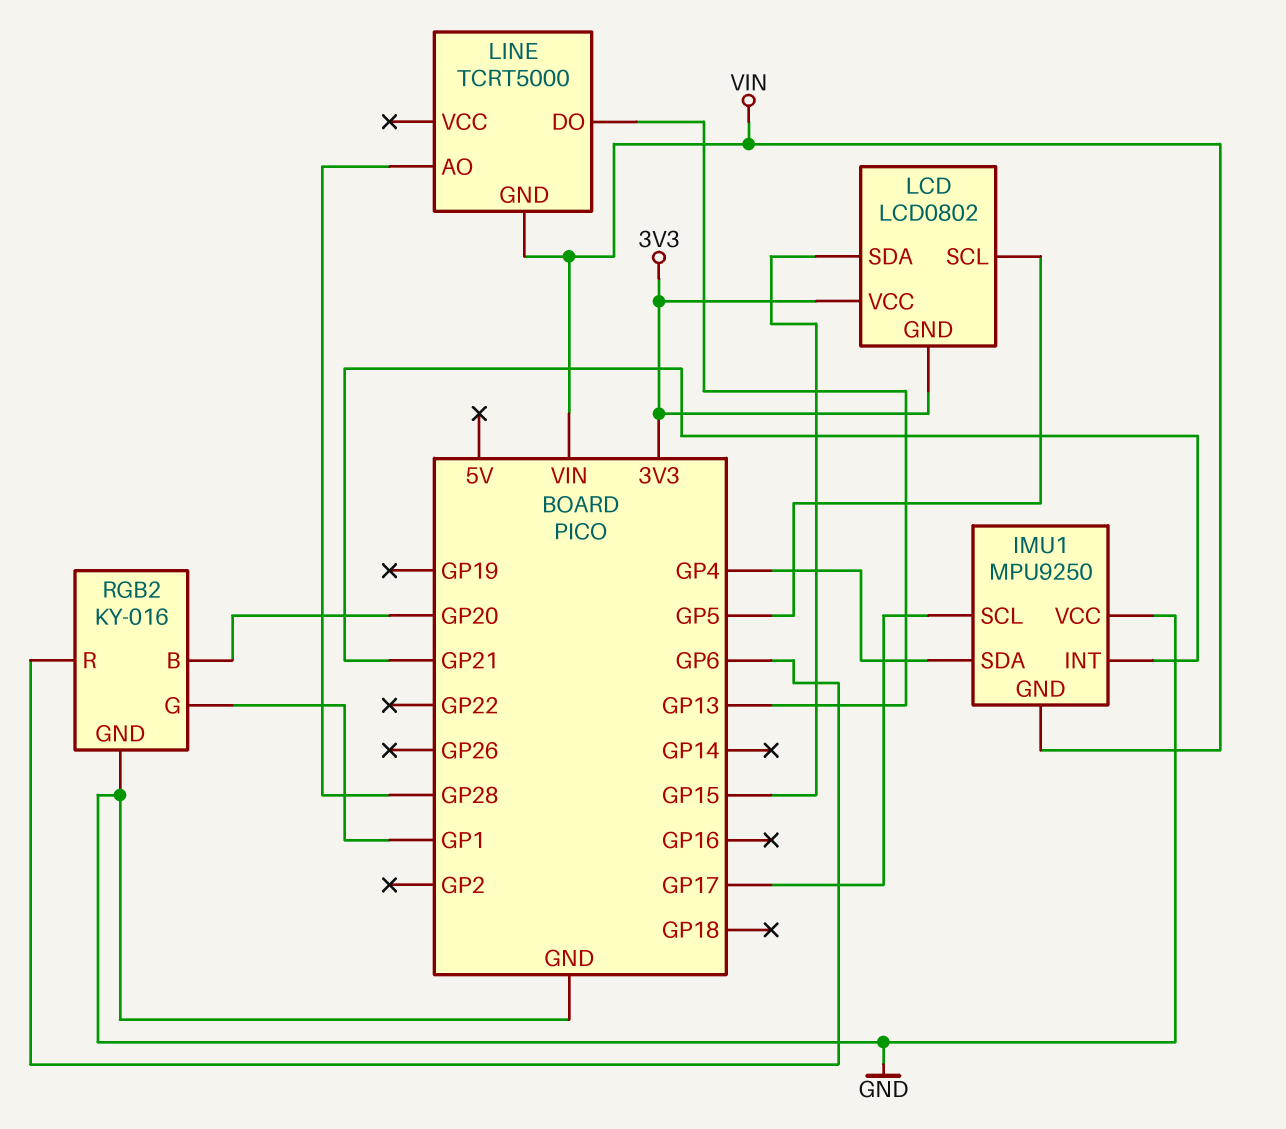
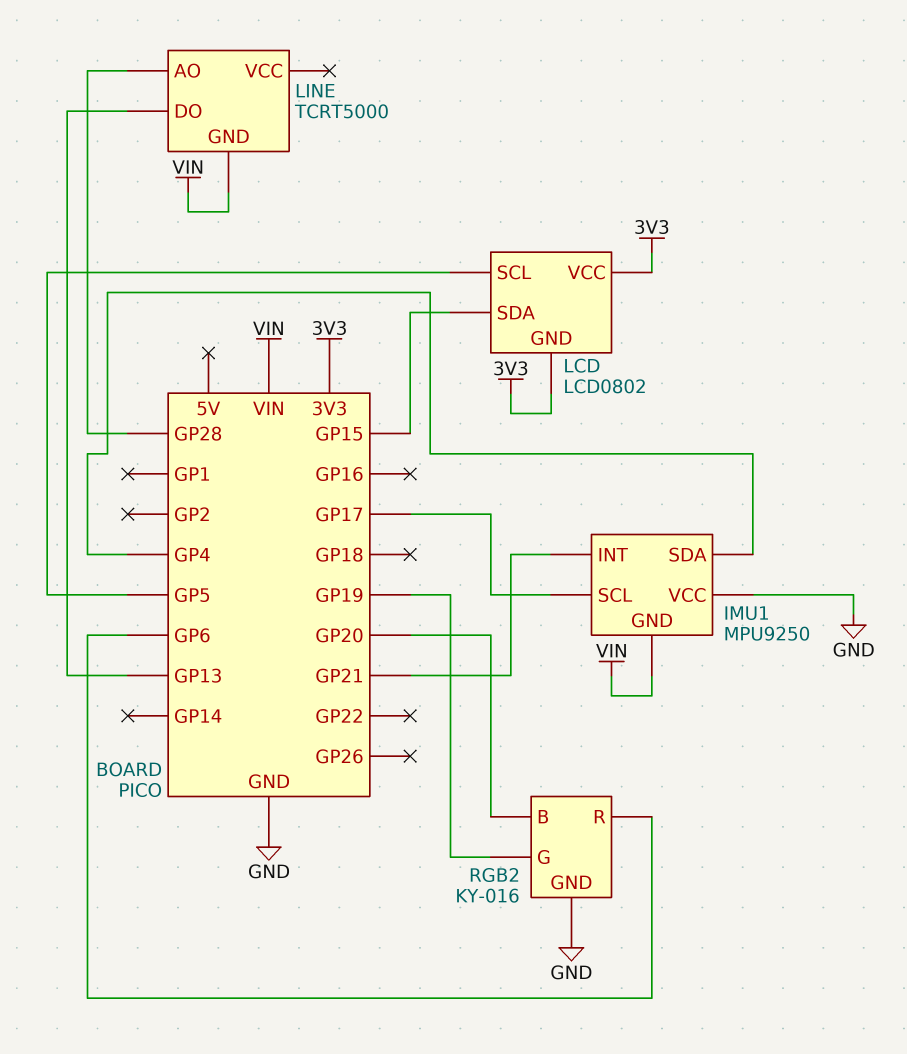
RGB2 pin G: GP1 -> GP19

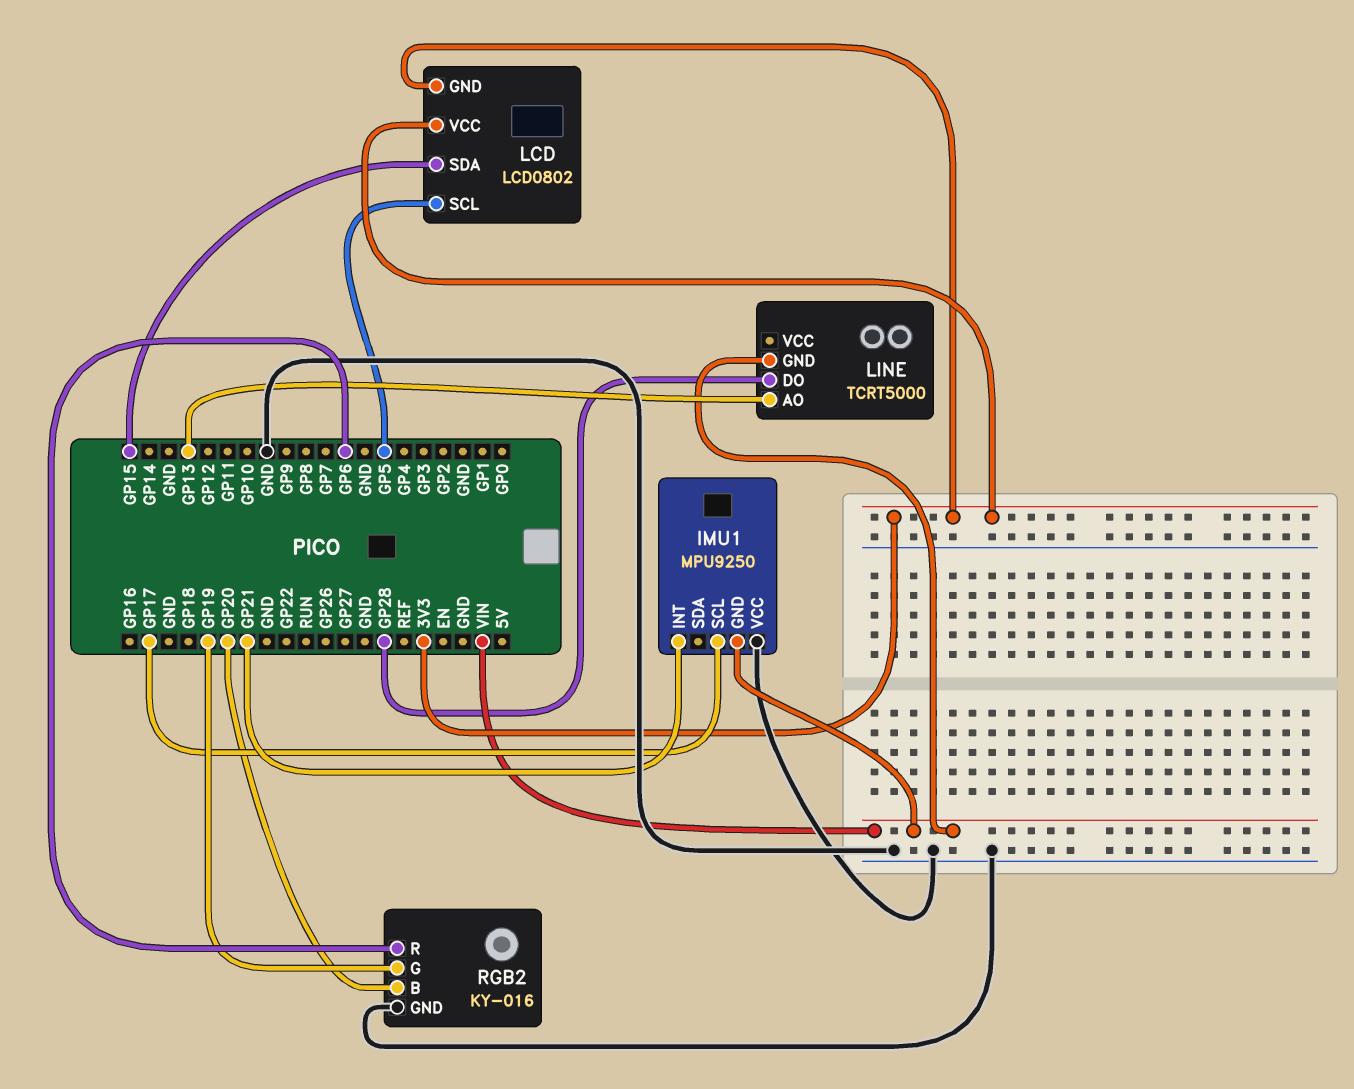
IMU1 pin SDA: GP4 -> none
LINE pin AO: GP28 -> GP13
LINE pin DO: GP13 -> GP28

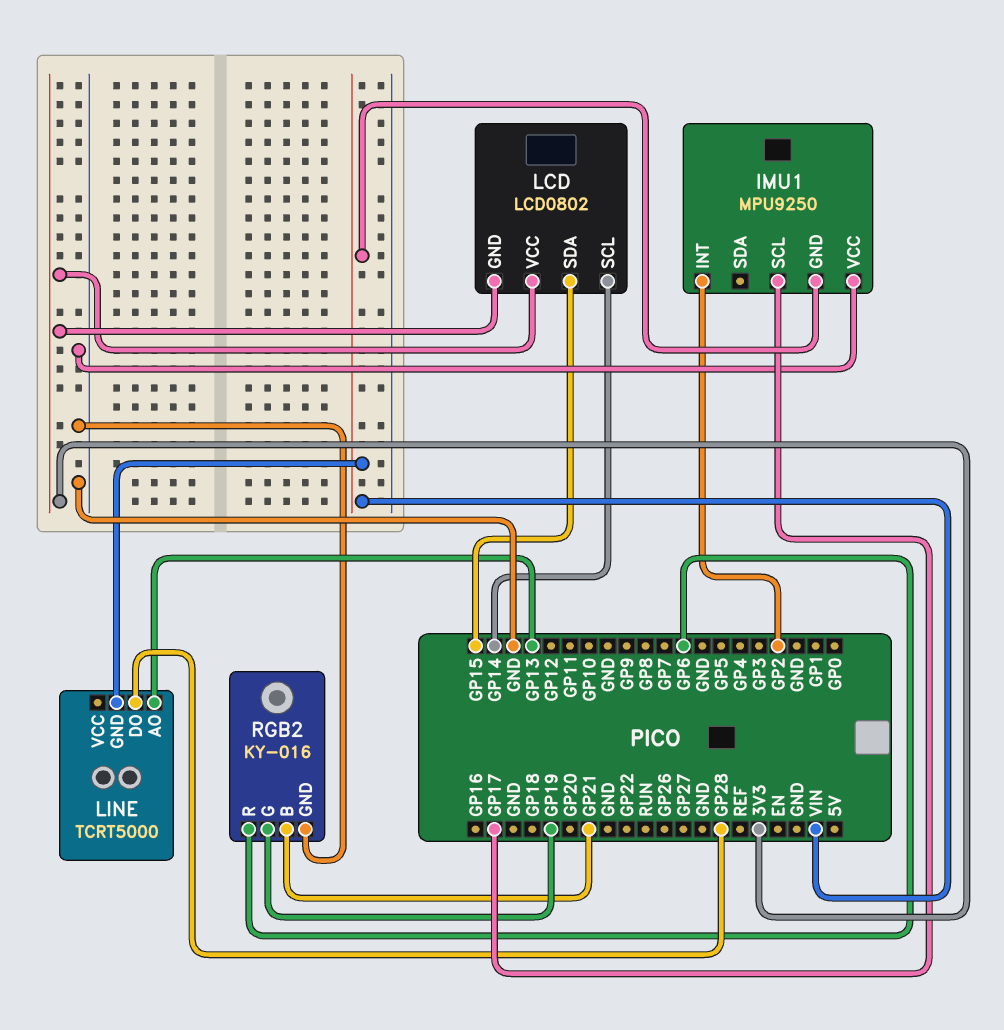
IMU1 pin INT: GP21 -> GP2
LCD pin SCL: GP5 -> GP14
RGB2 pin B: GP20 -> GP21

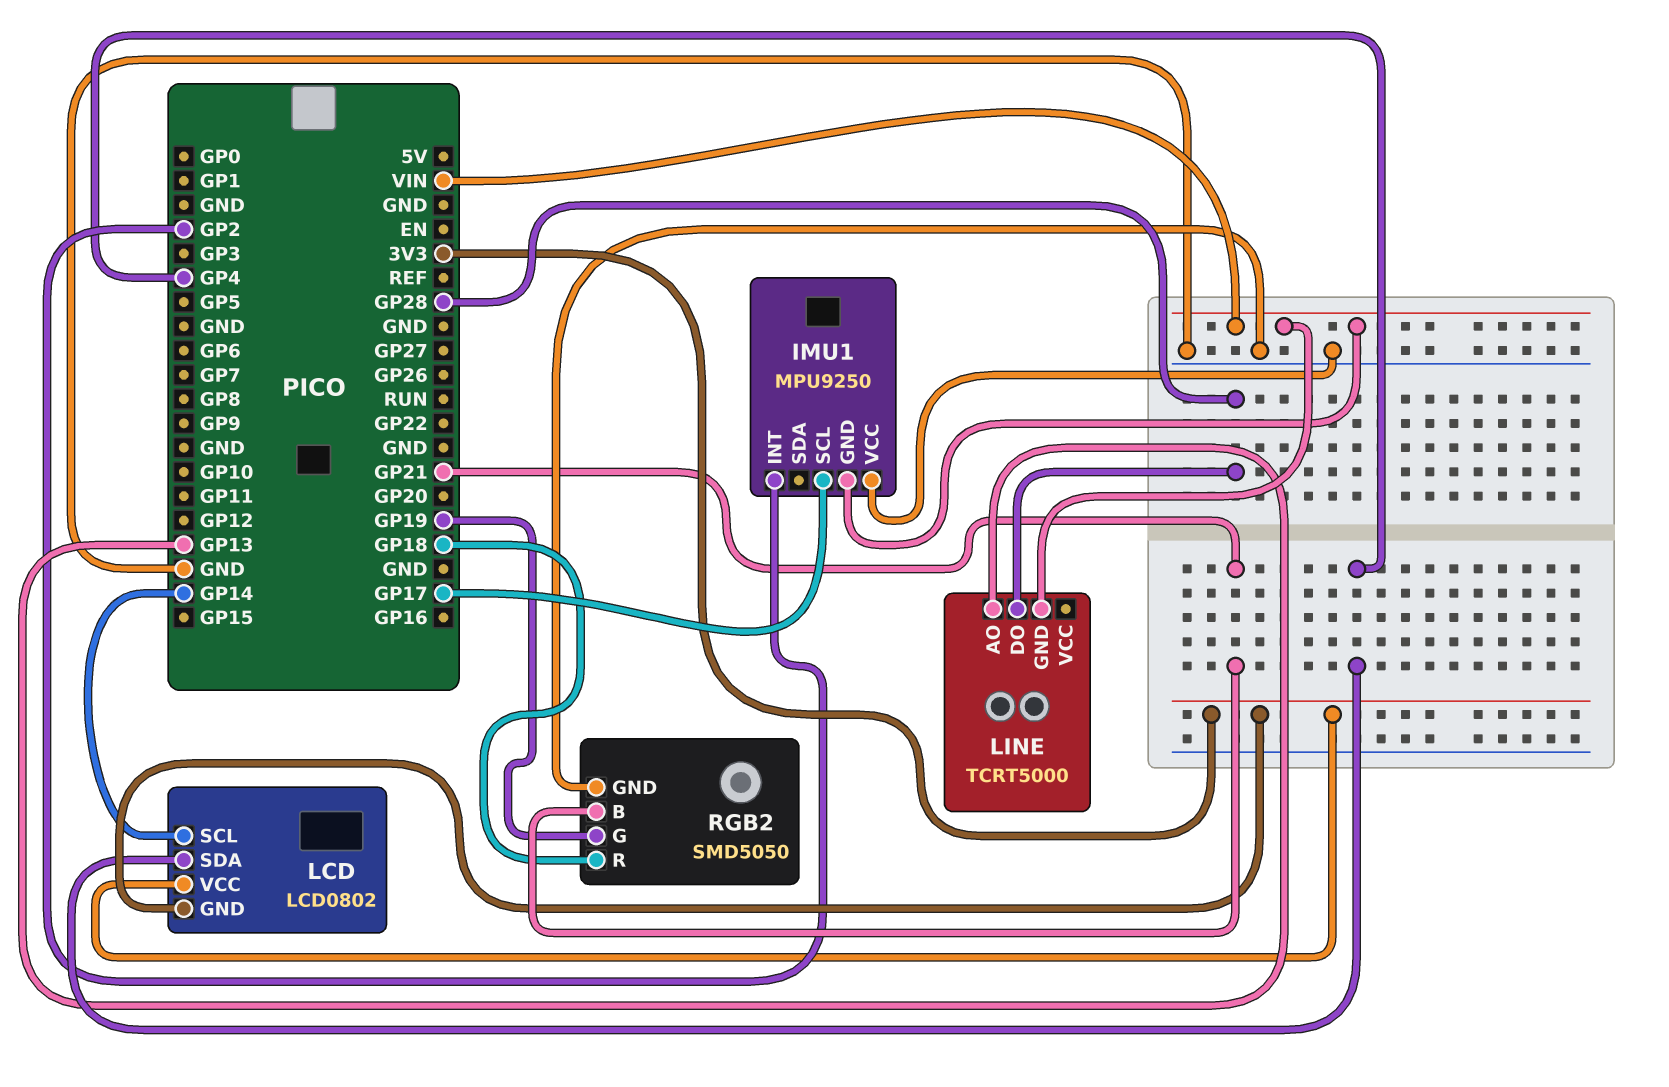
LCD pin SDA: GP15 -> GP4
RGB2: KY-016 -> SMD5050
RGB2 pin R: GP6 -> GP18

